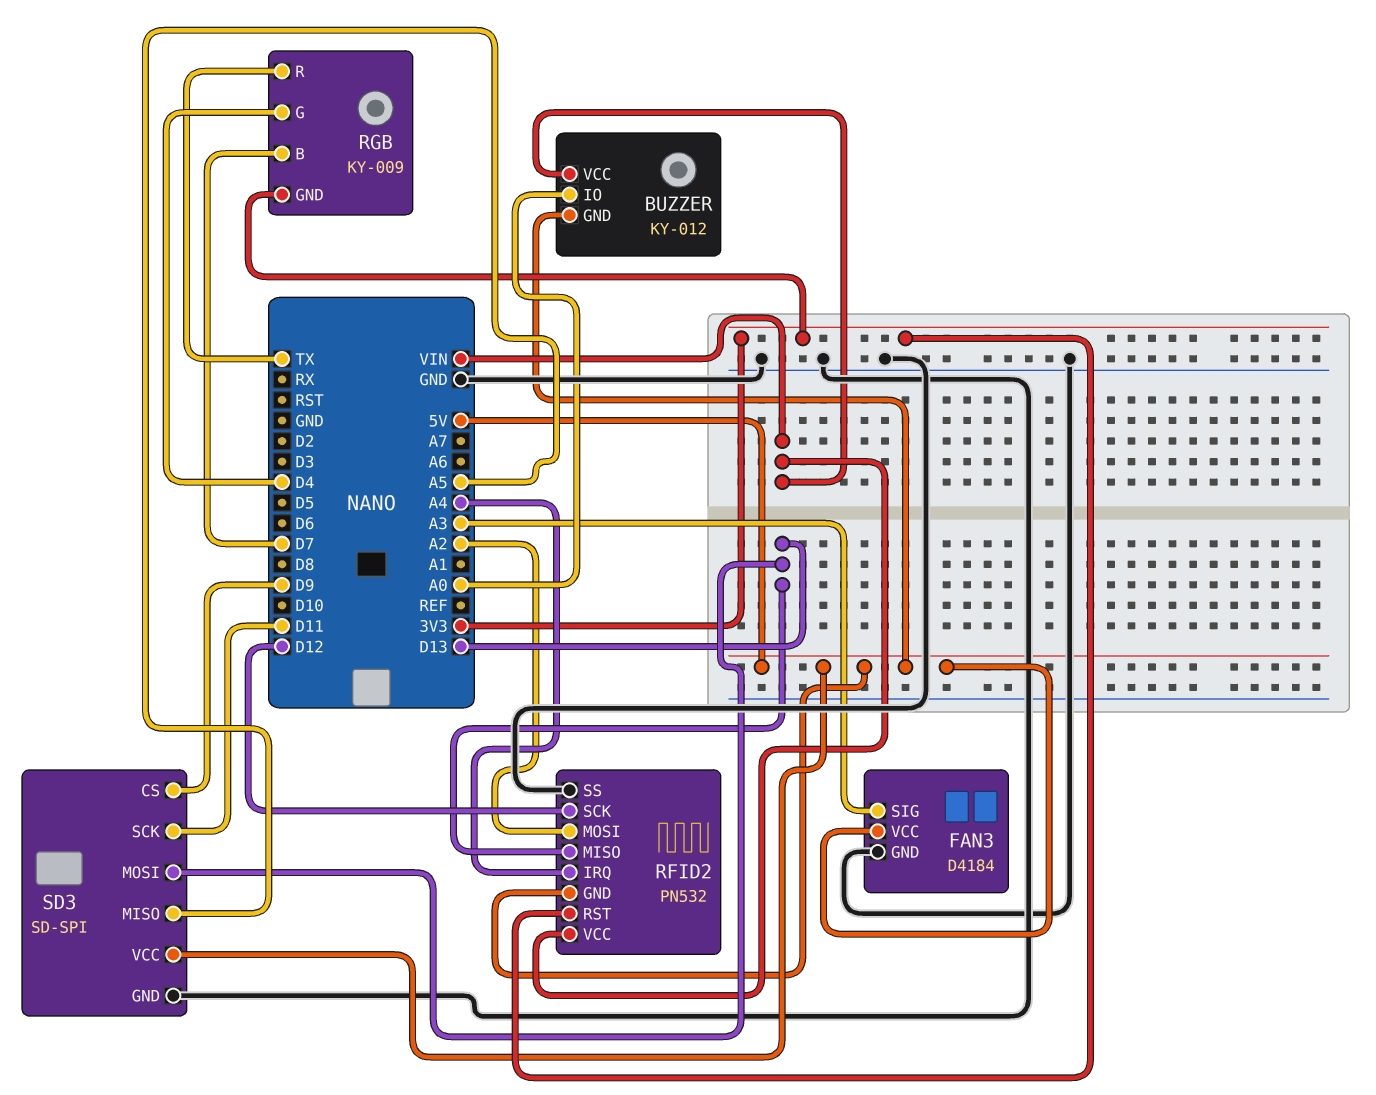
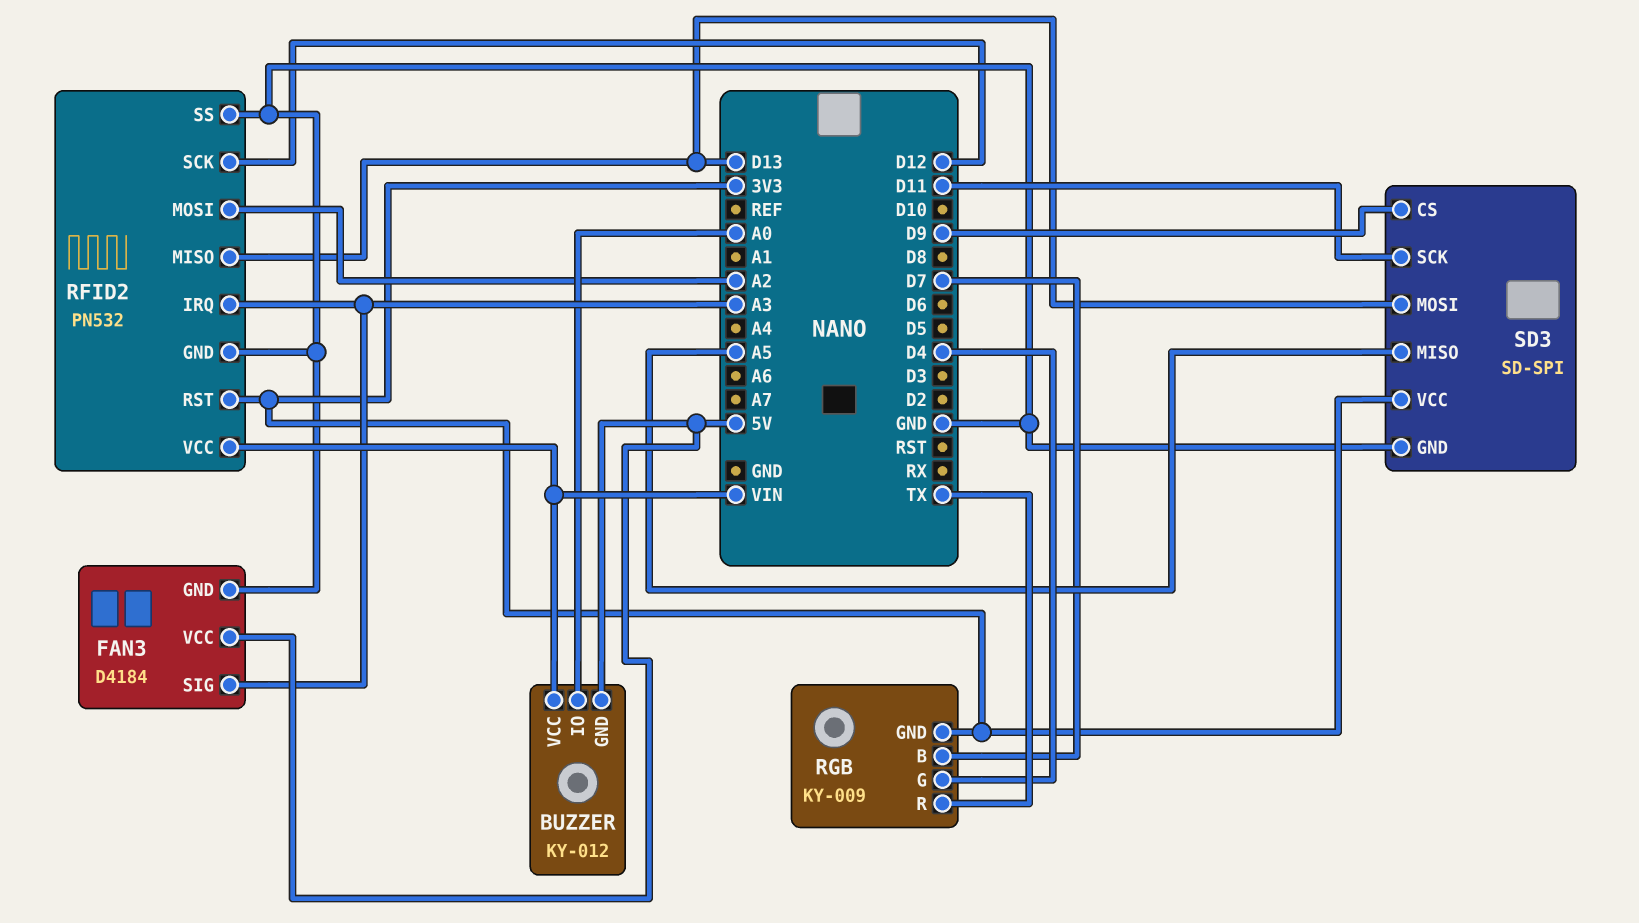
RFID2 pin GND: 5V -> GND
RFID2 pin IRQ: A4 -> A3
SD3 pin VCC: 5V -> 3V3

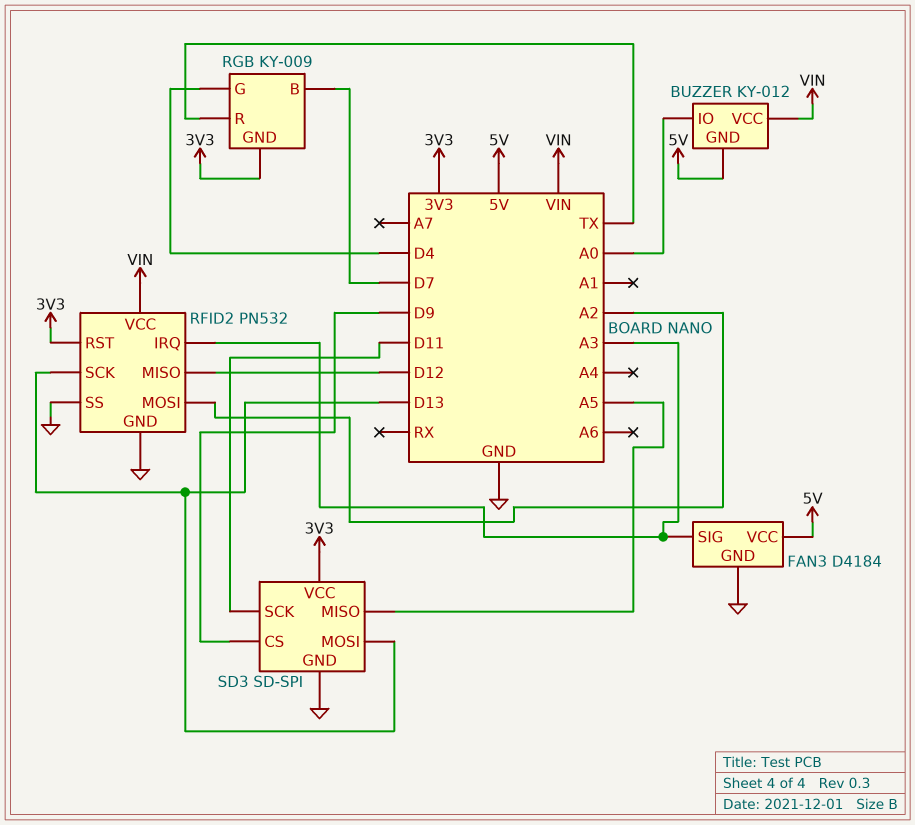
RFID2 pin MISO: D13 -> D12
RFID2 pin SCK: D12 -> D13

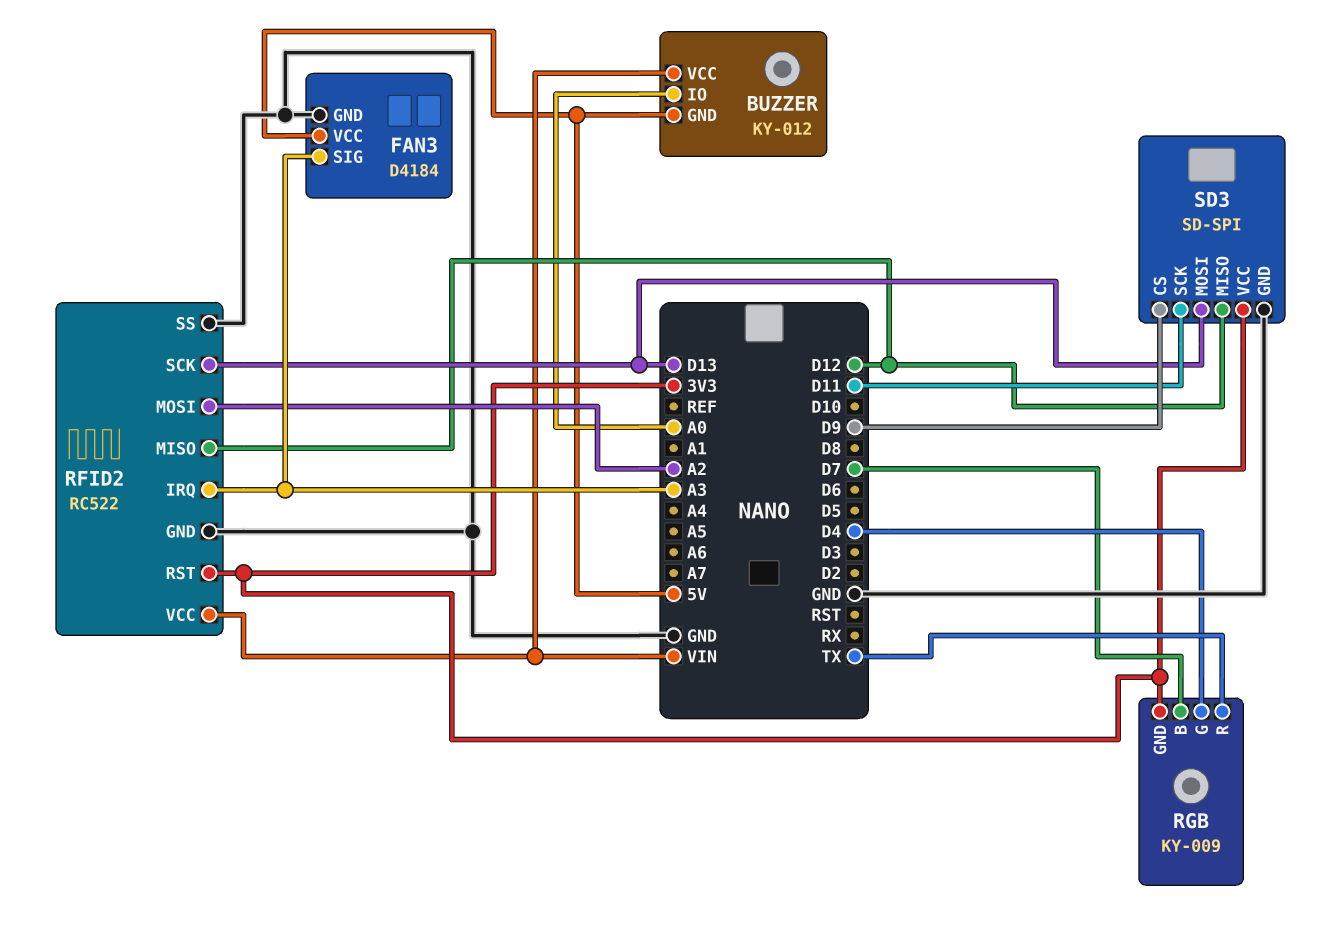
RFID2: PN532 -> RC522
SD3 pin MISO: A5 -> D12

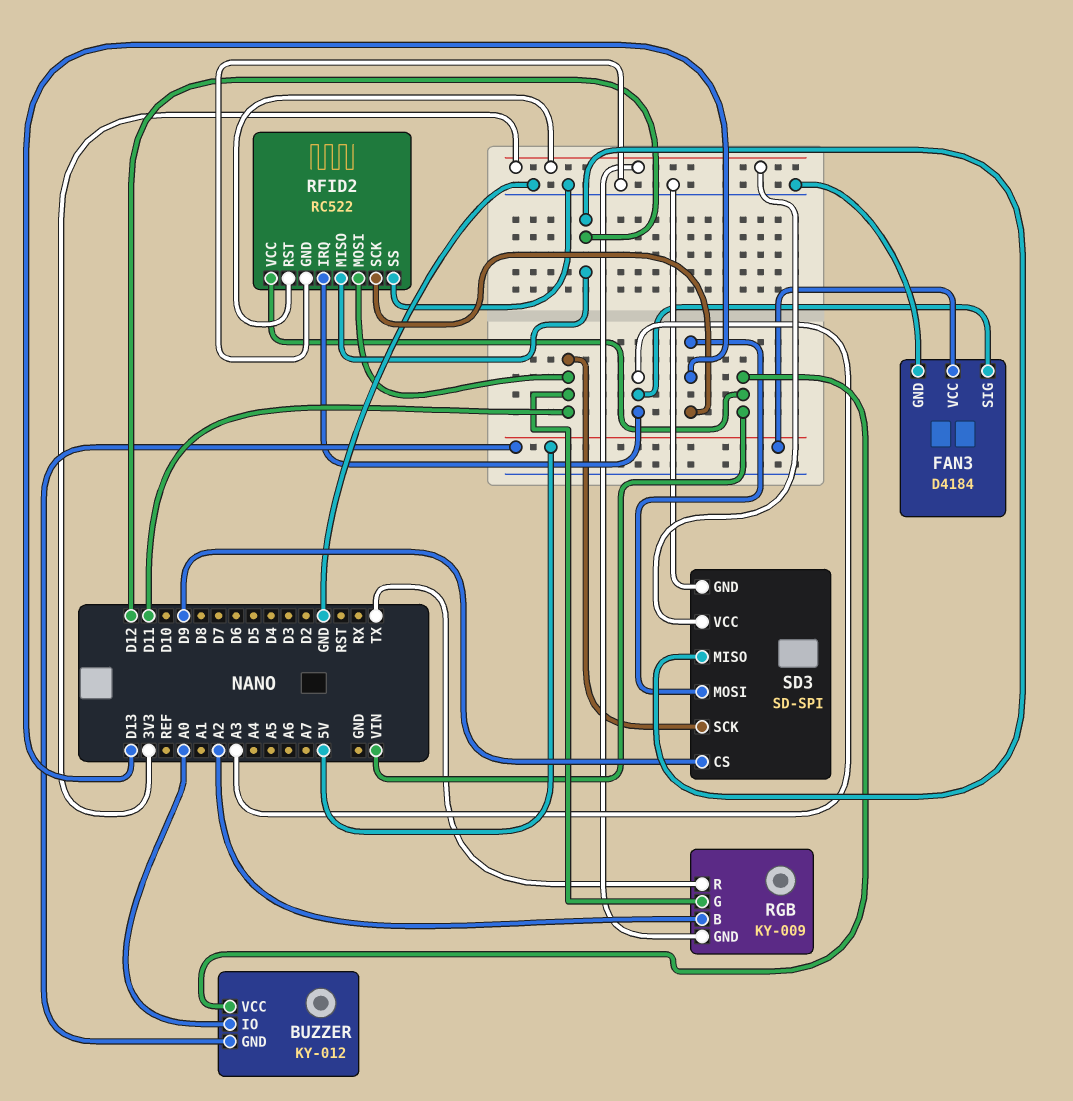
RFID2 pin MOSI: A2 -> D11
RGB pin B: D7 -> A2
RGB pin G: D4 -> D11

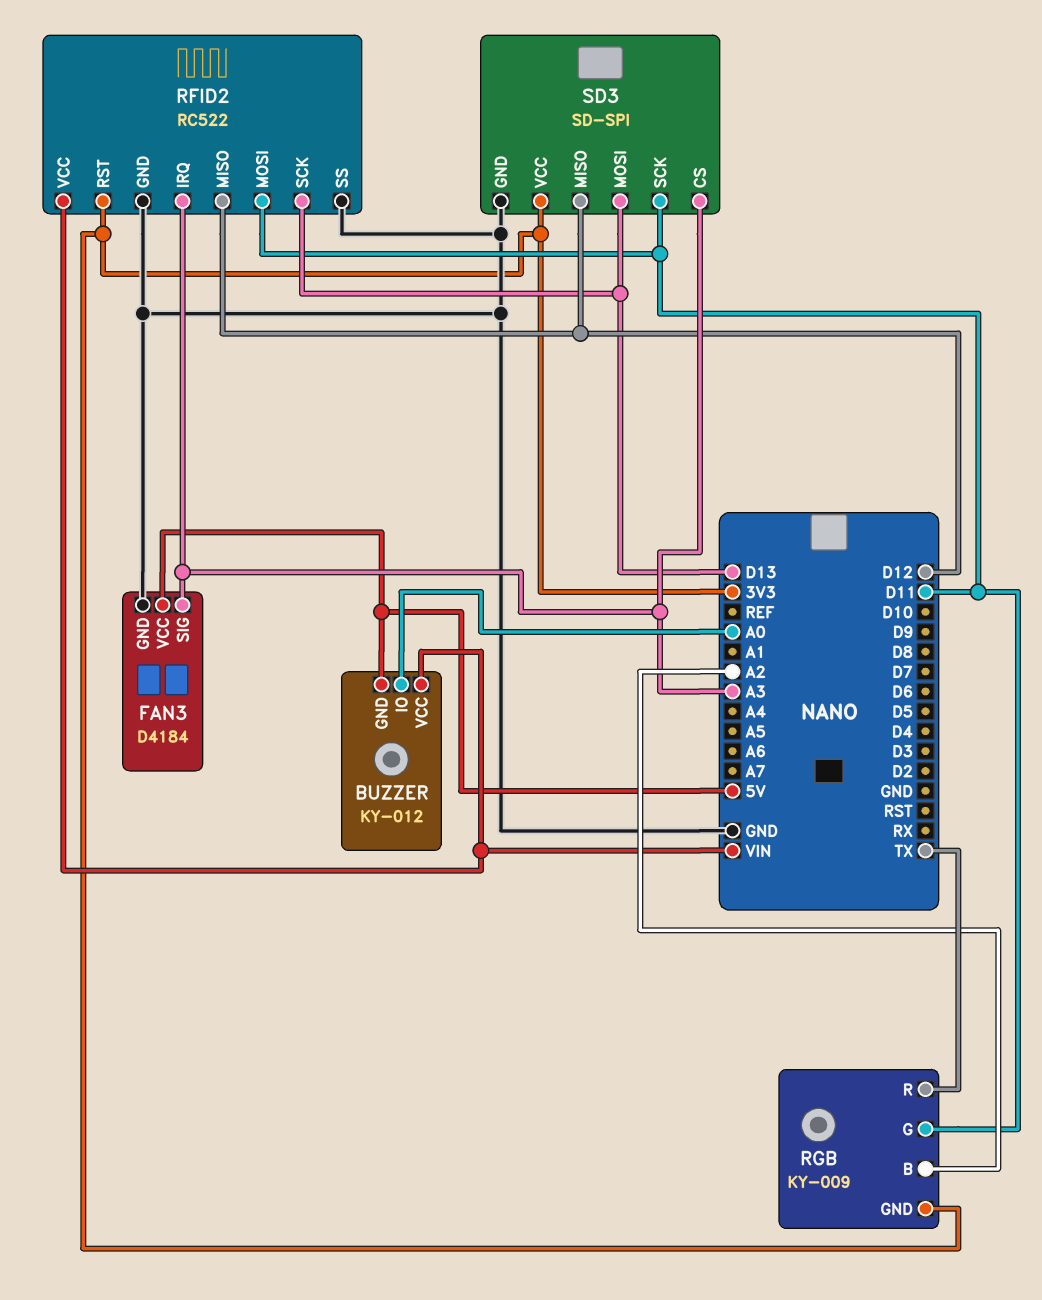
SD3 pin CS: D9 -> A3

